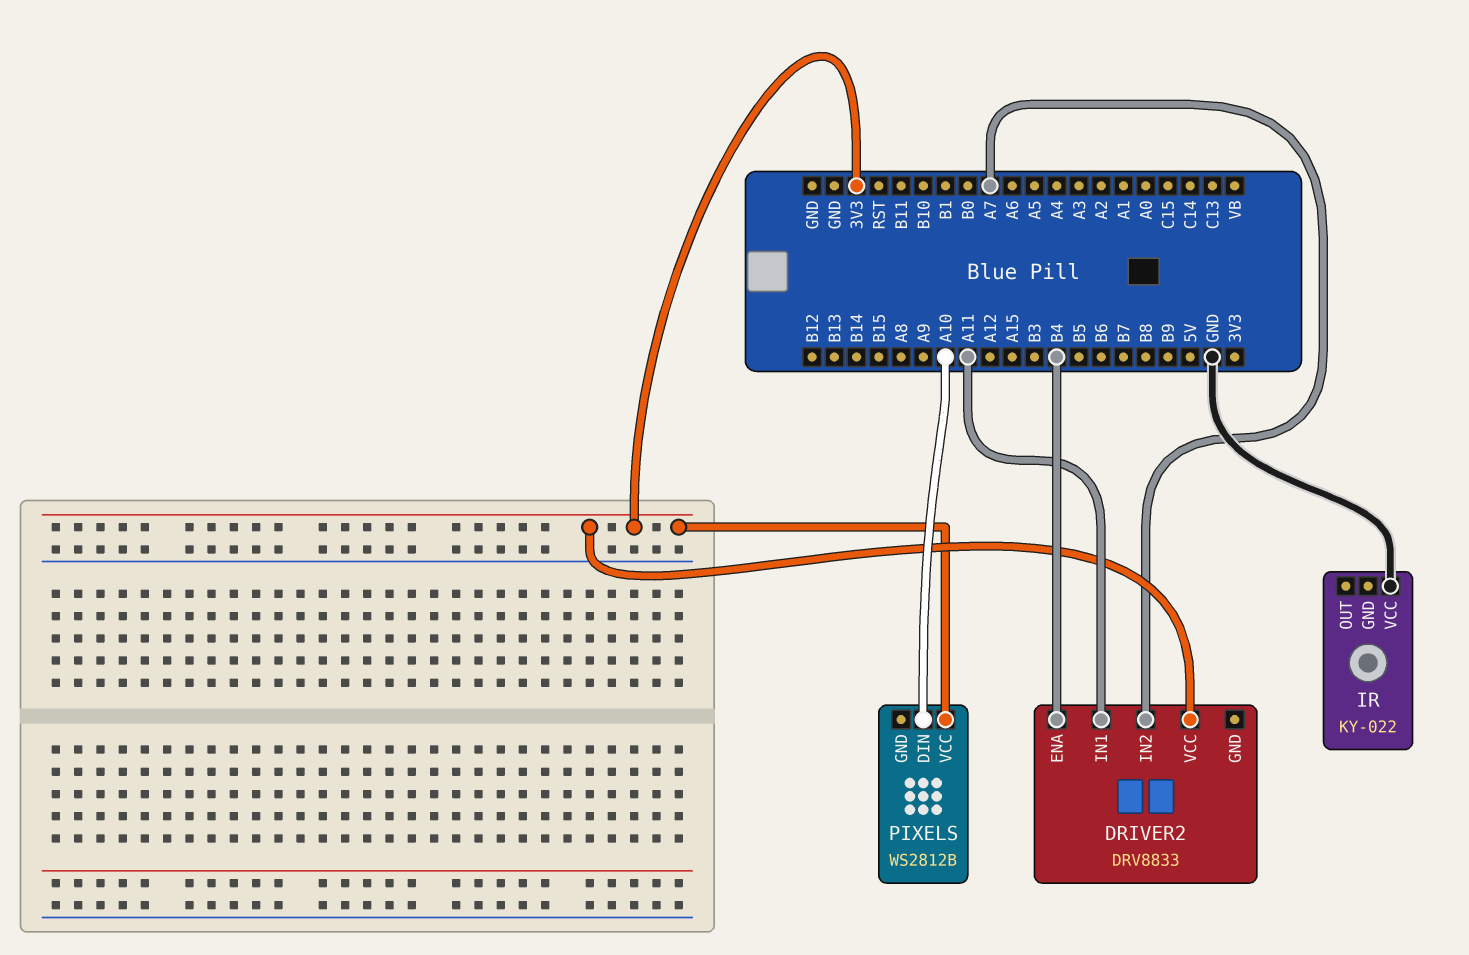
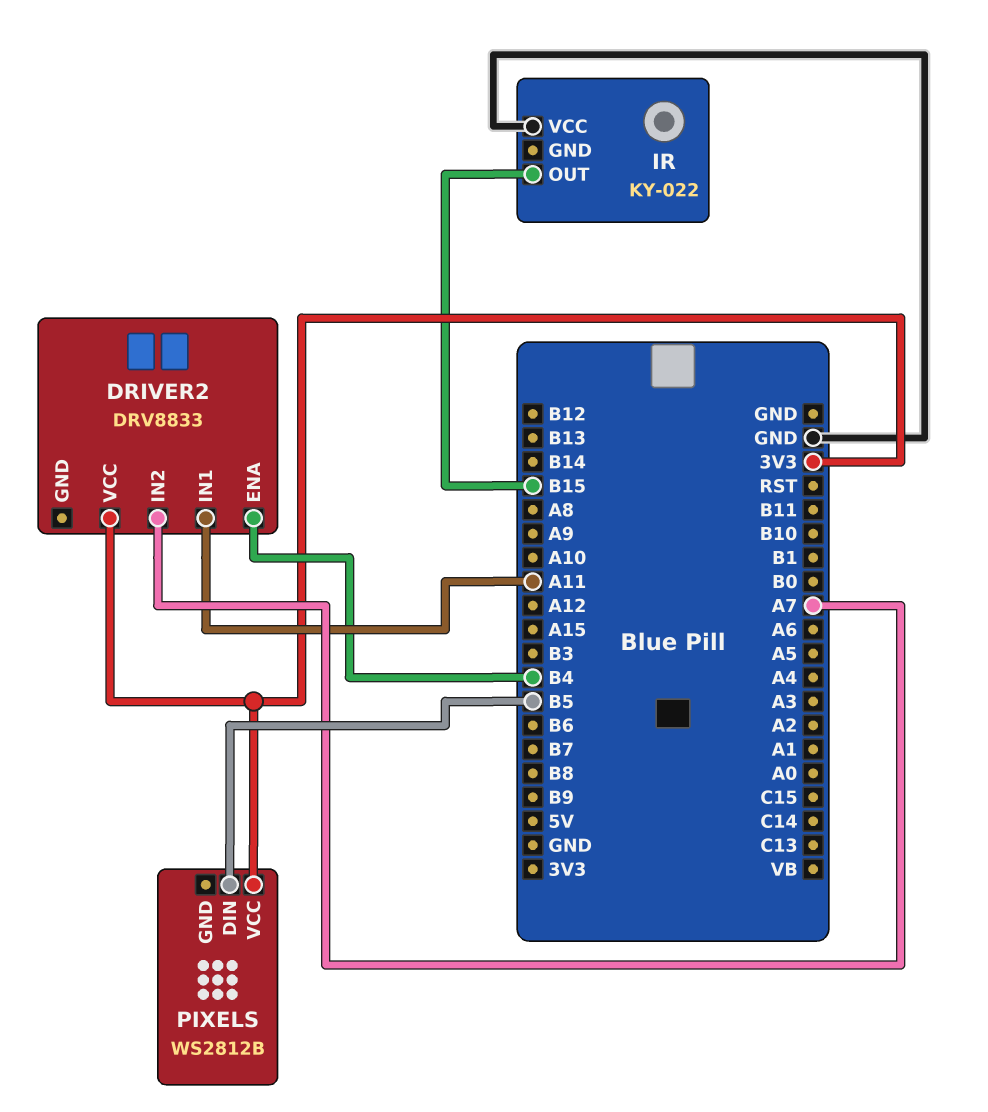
IR pin OUT: none -> B15
PIXELS pin DIN: A10 -> B5

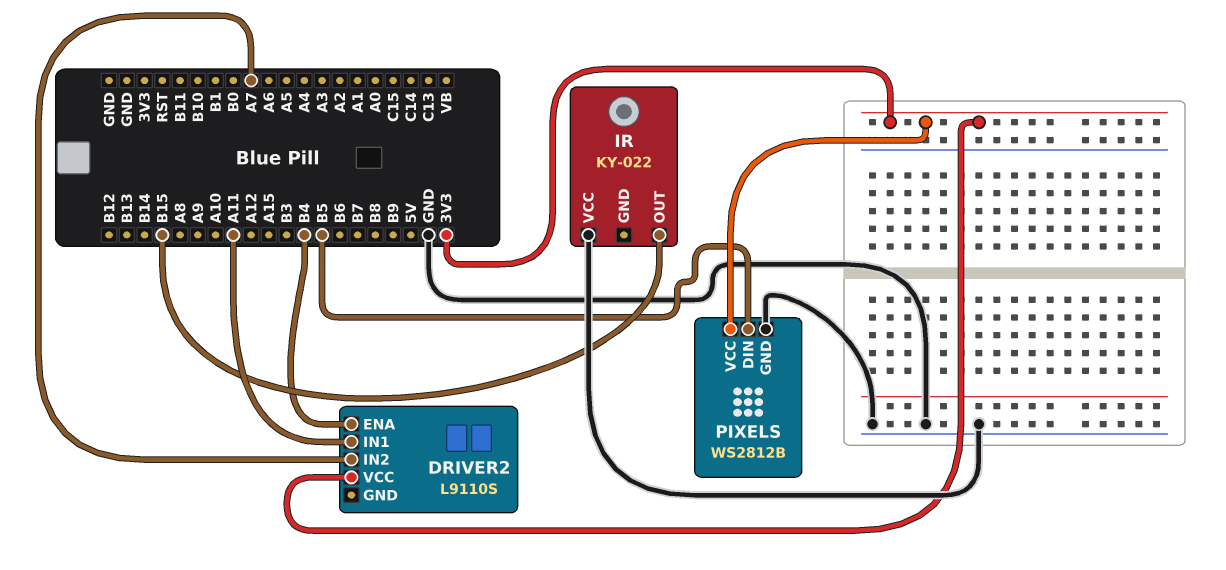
DRIVER2: DRV8833 -> L9110S
PIXELS pin GND: none -> GND

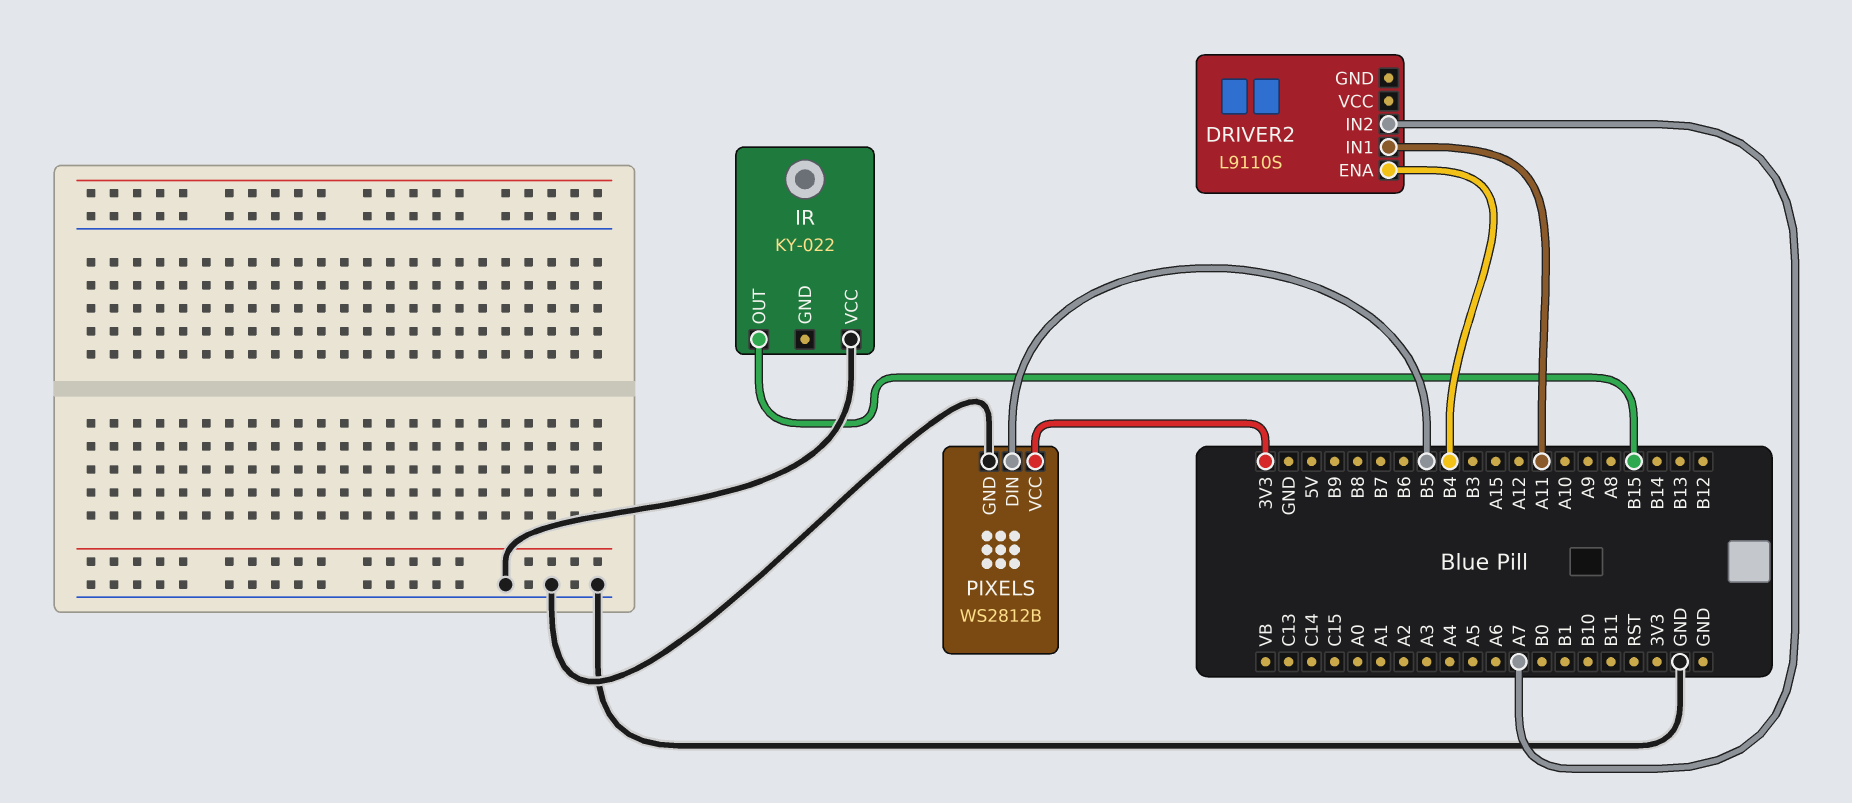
DRIVER2 pin VCC: 3V3 -> none

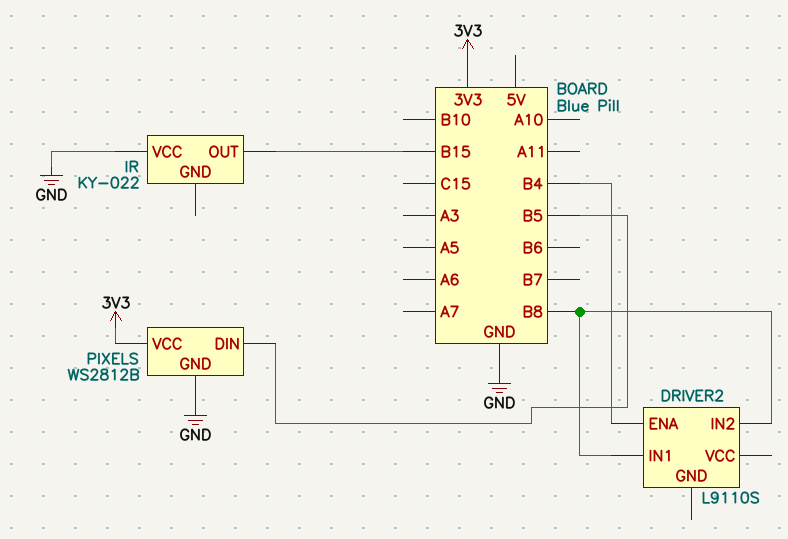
DRIVER2 pin IN1: A11 -> B8
DRIVER2 pin IN2: A7 -> B8

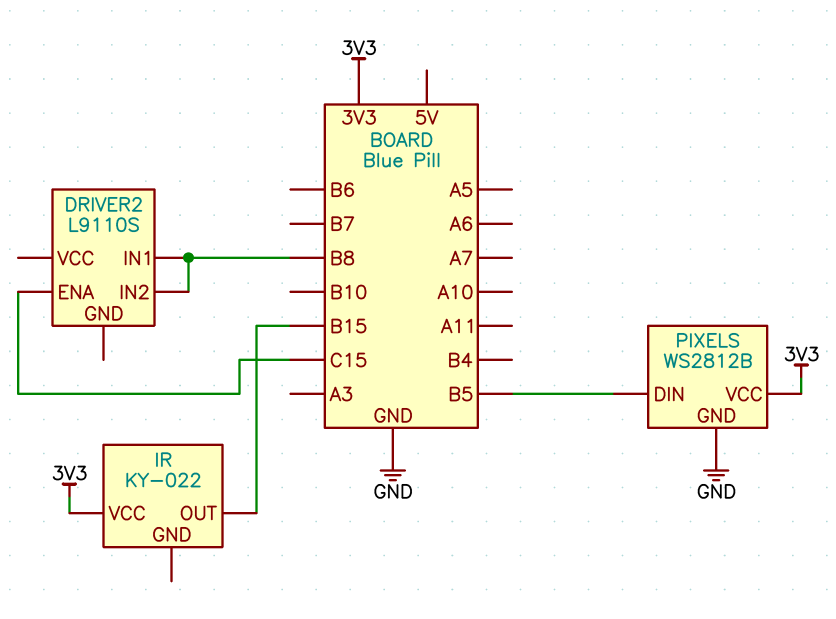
DRIVER2 pin ENA: B4 -> C15
IR pin VCC: GND -> 3V3

